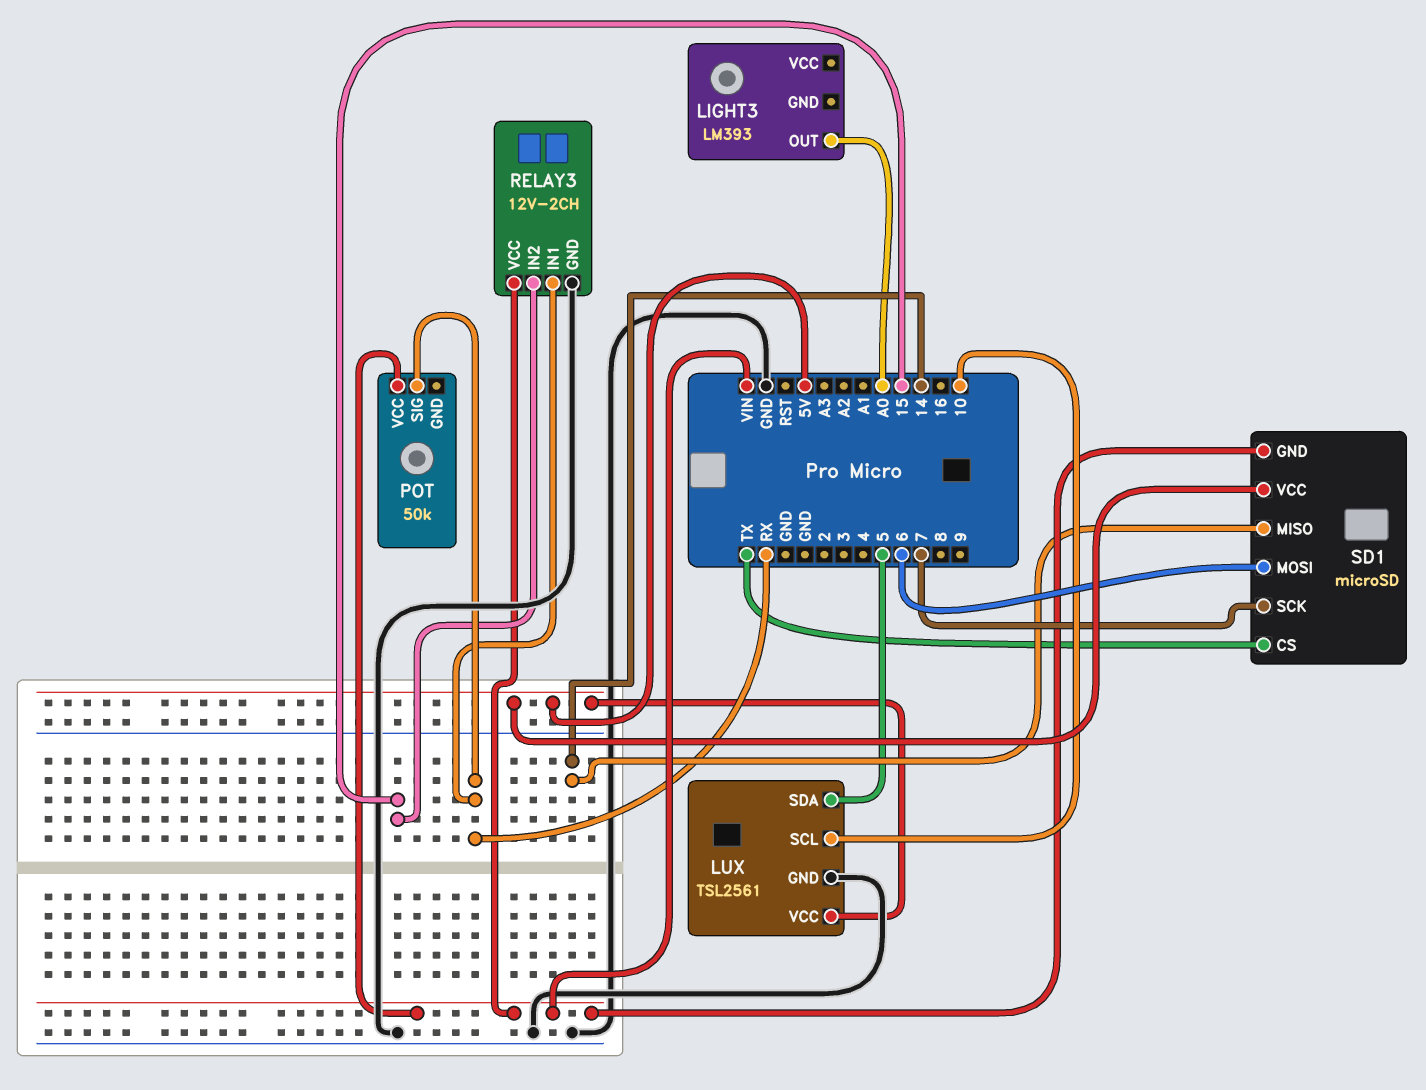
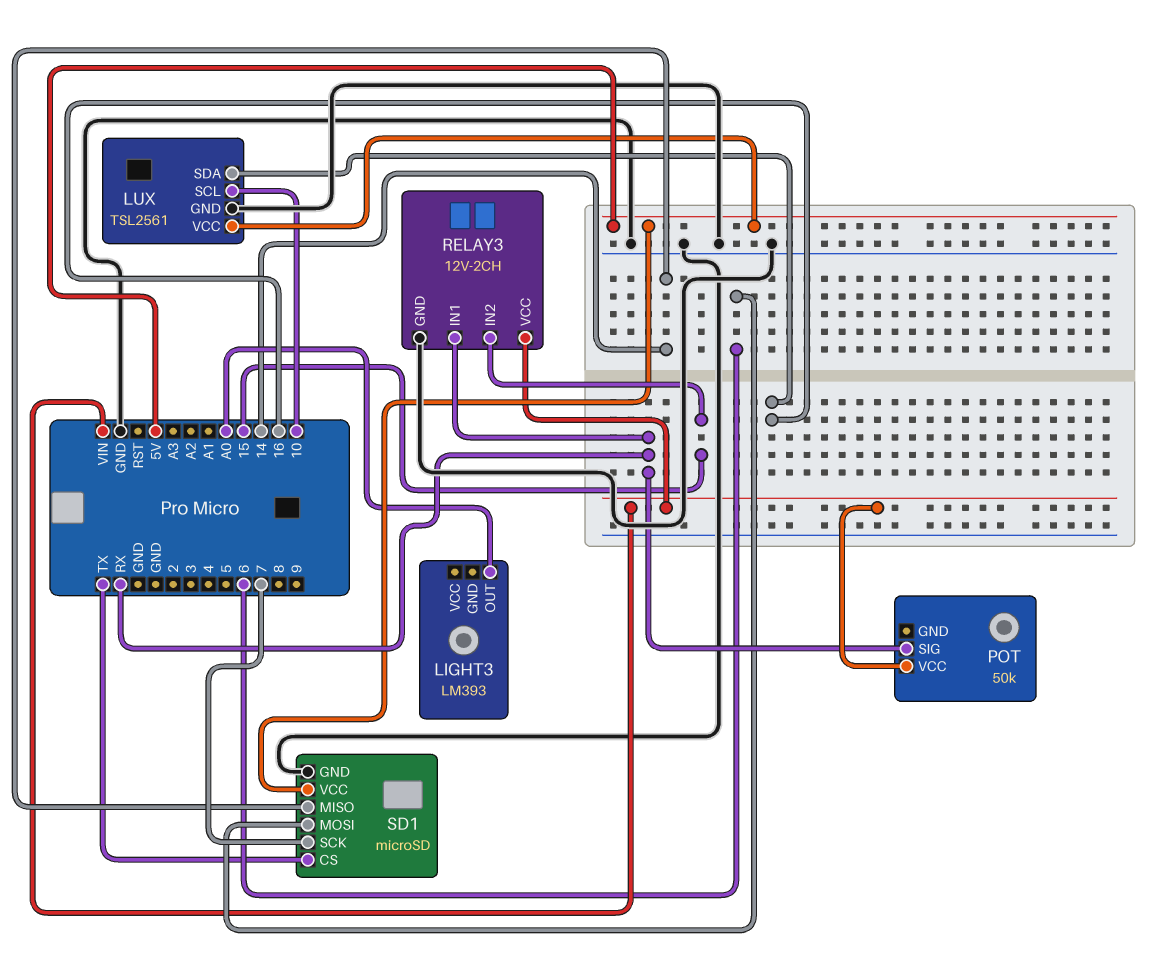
LUX pin SDA: 5 -> 16
SD1 pin GND: VIN -> GND

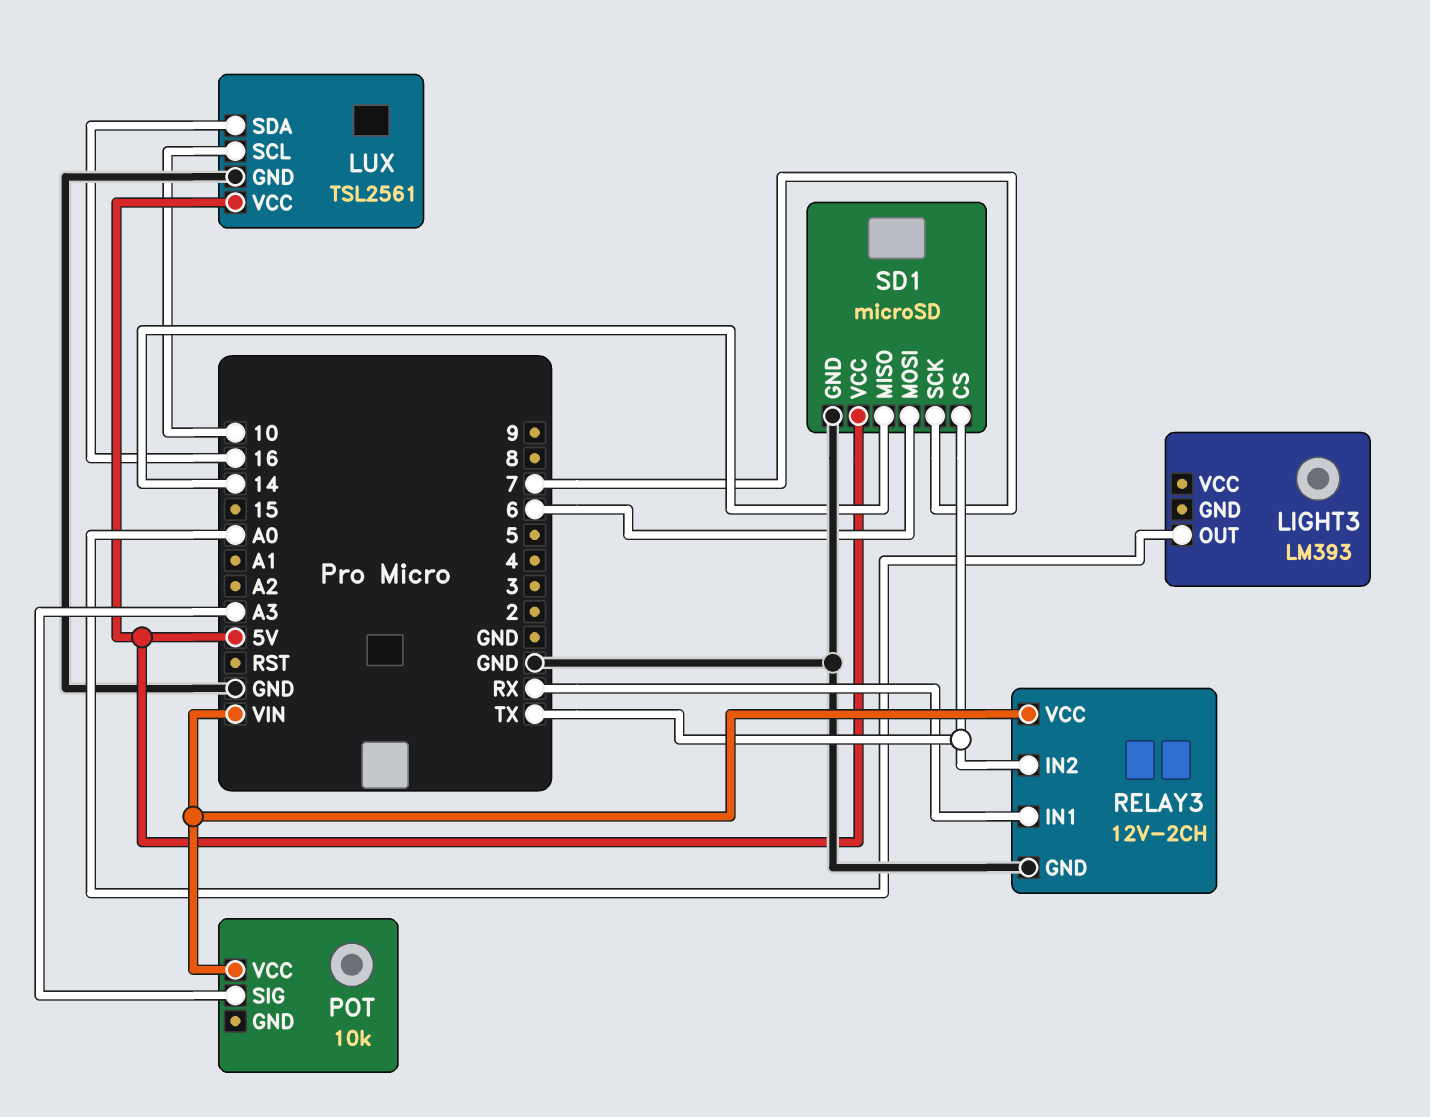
POT: 50k -> 10k
POT pin SIG: RX -> A3
RELAY3 pin IN2: 15 -> TX

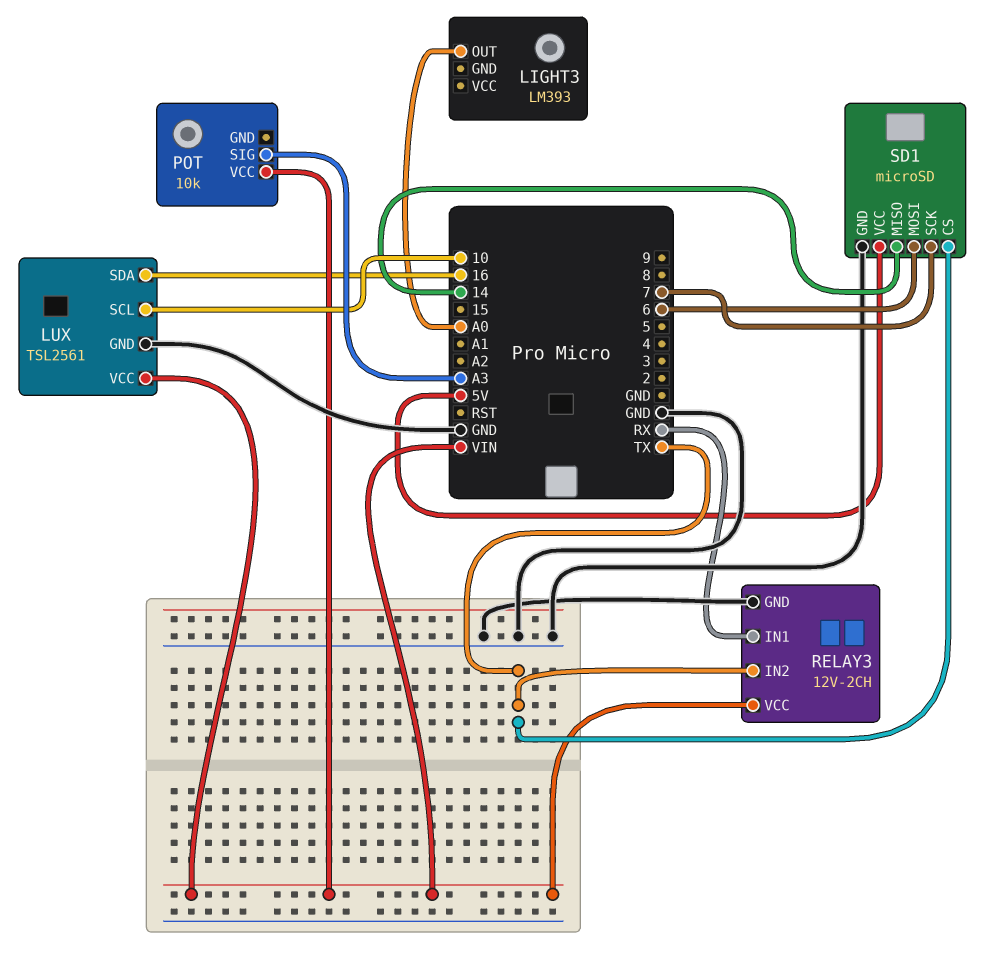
LUX pin VCC: 5V -> VIN

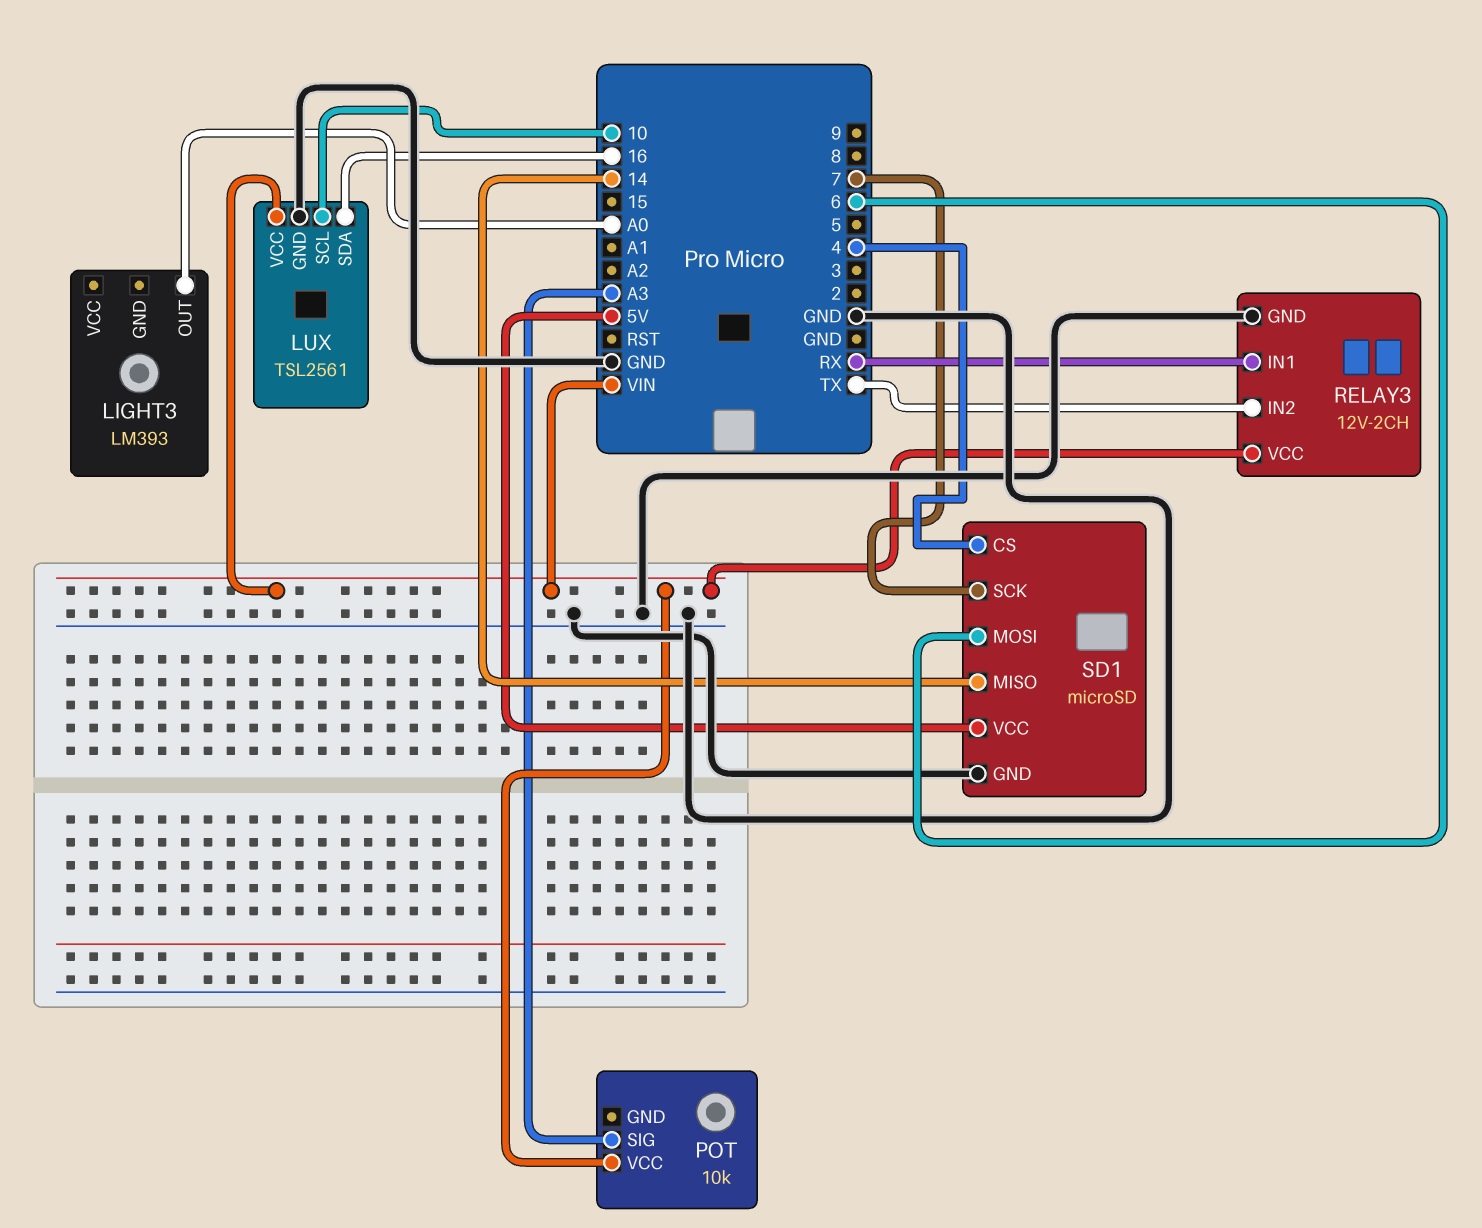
SD1 pin CS: TX -> 4

